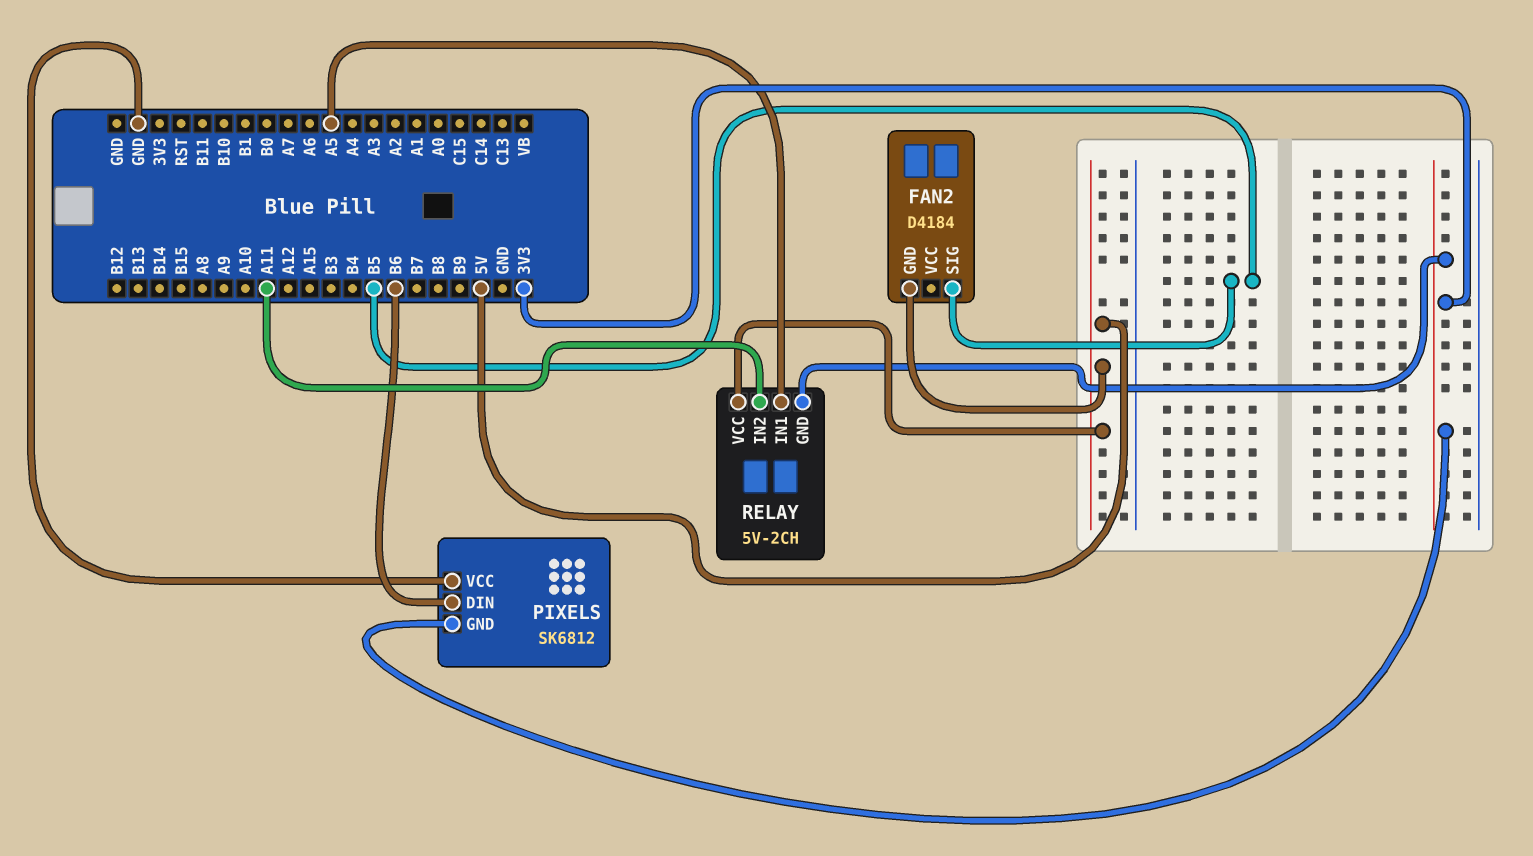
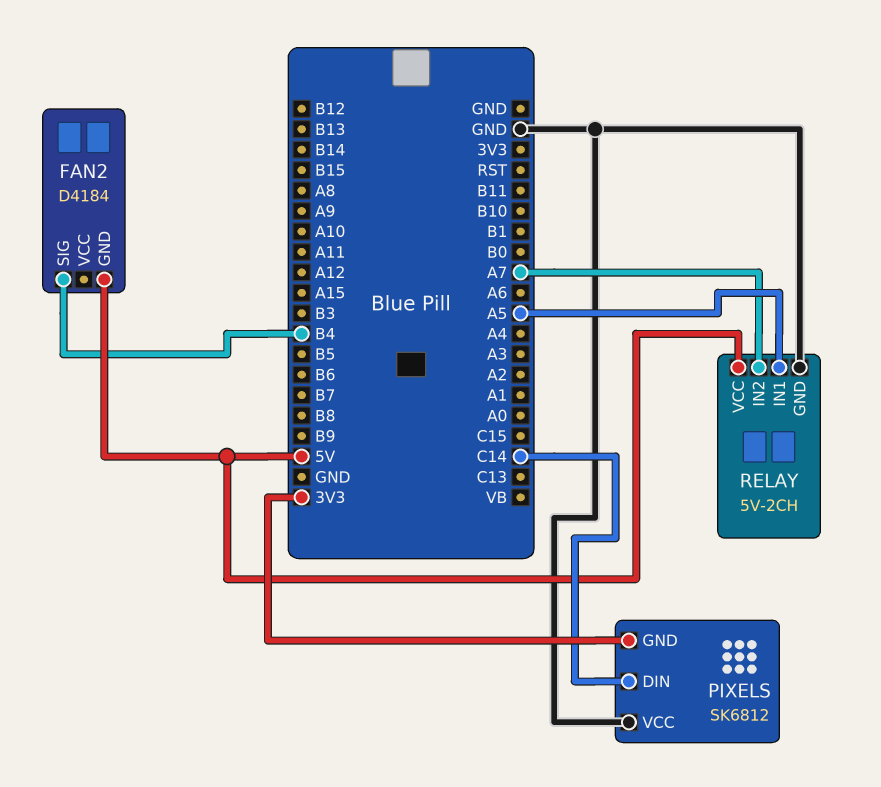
FAN2 pin SIG: B5 -> B4
PIXELS pin DIN: B6 -> C14
RELAY pin GND: 3V3 -> GND
RELAY pin IN2: A11 -> A7

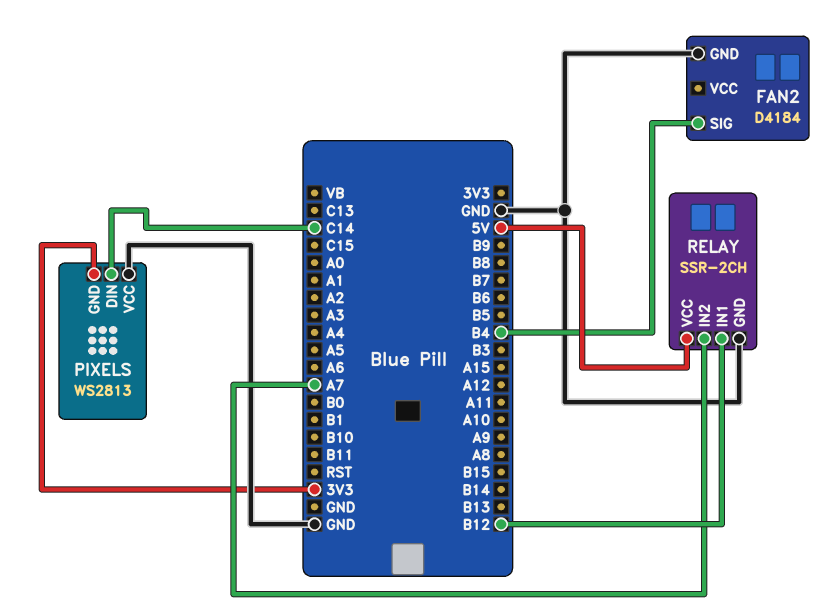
FAN2 pin GND: 5V -> GND
PIXELS: SK6812 -> WS2813
RELAY: 5V-2CH -> SSR-2CH
RELAY pin IN1: A5 -> B12

